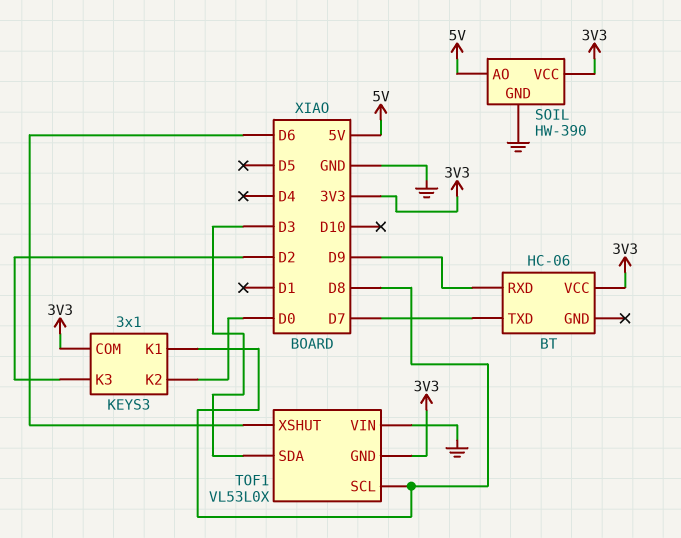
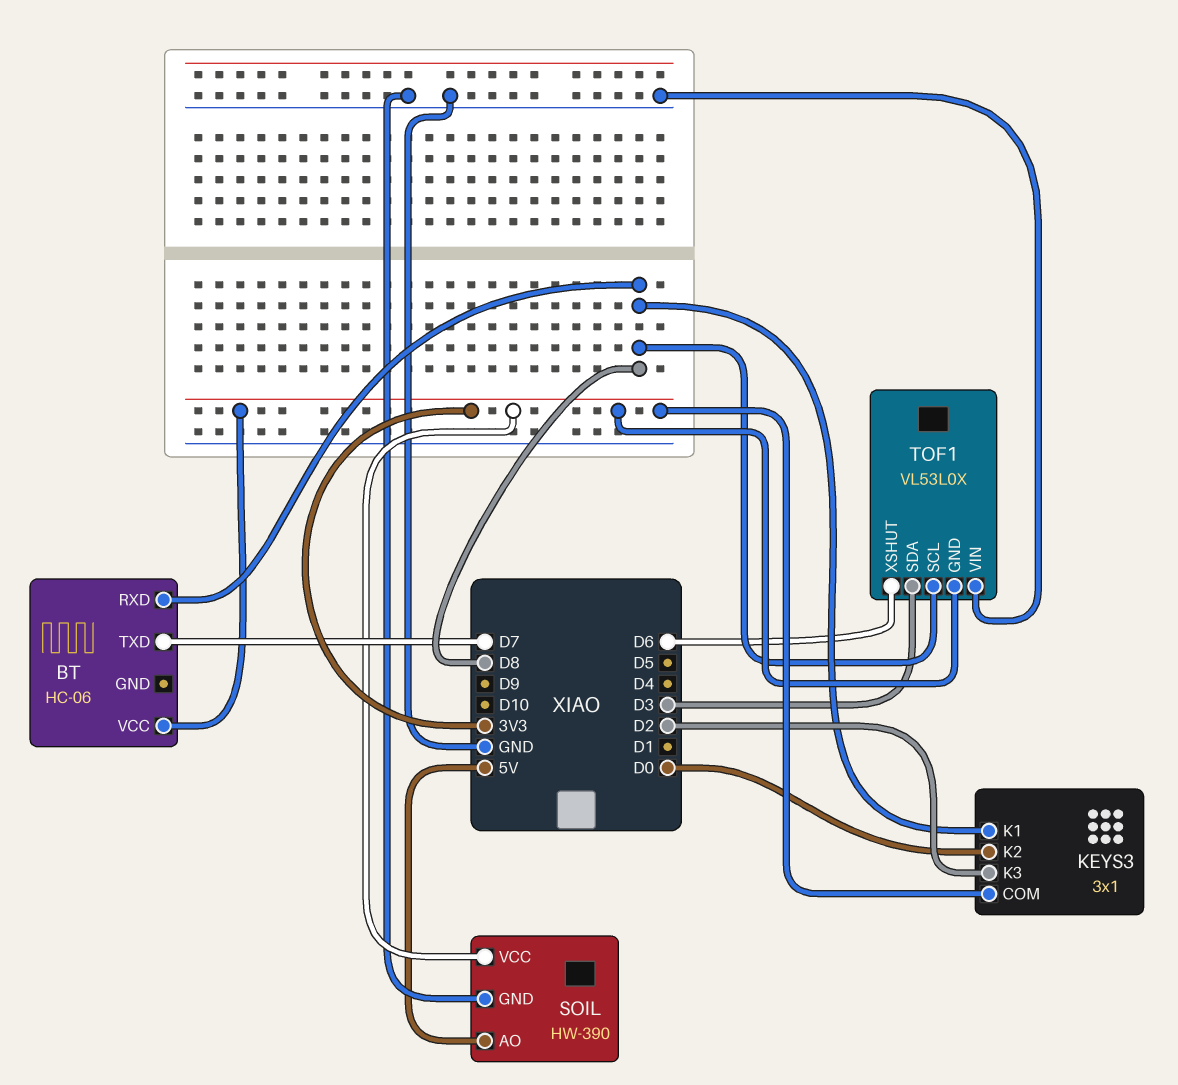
BT pin RXD: D9 -> D8

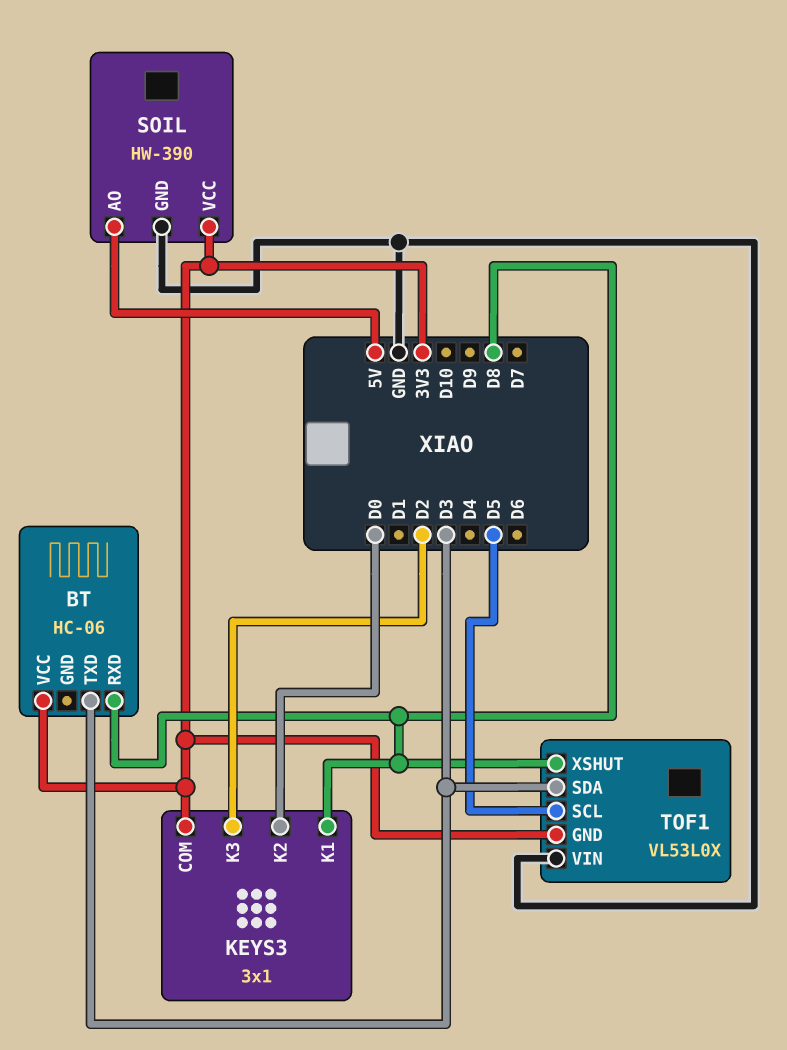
BT pin TXD: D7 -> D3
TOF1 pin SCL: D8 -> D5
TOF1 pin XSHUT: D6 -> D8

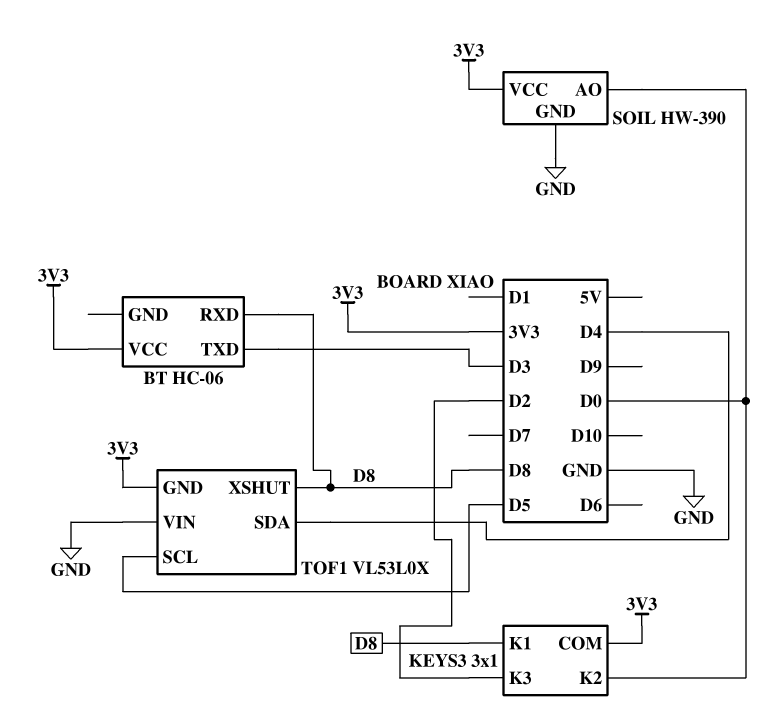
SOIL pin AO: 5V -> D0
TOF1 pin SDA: D3 -> D4

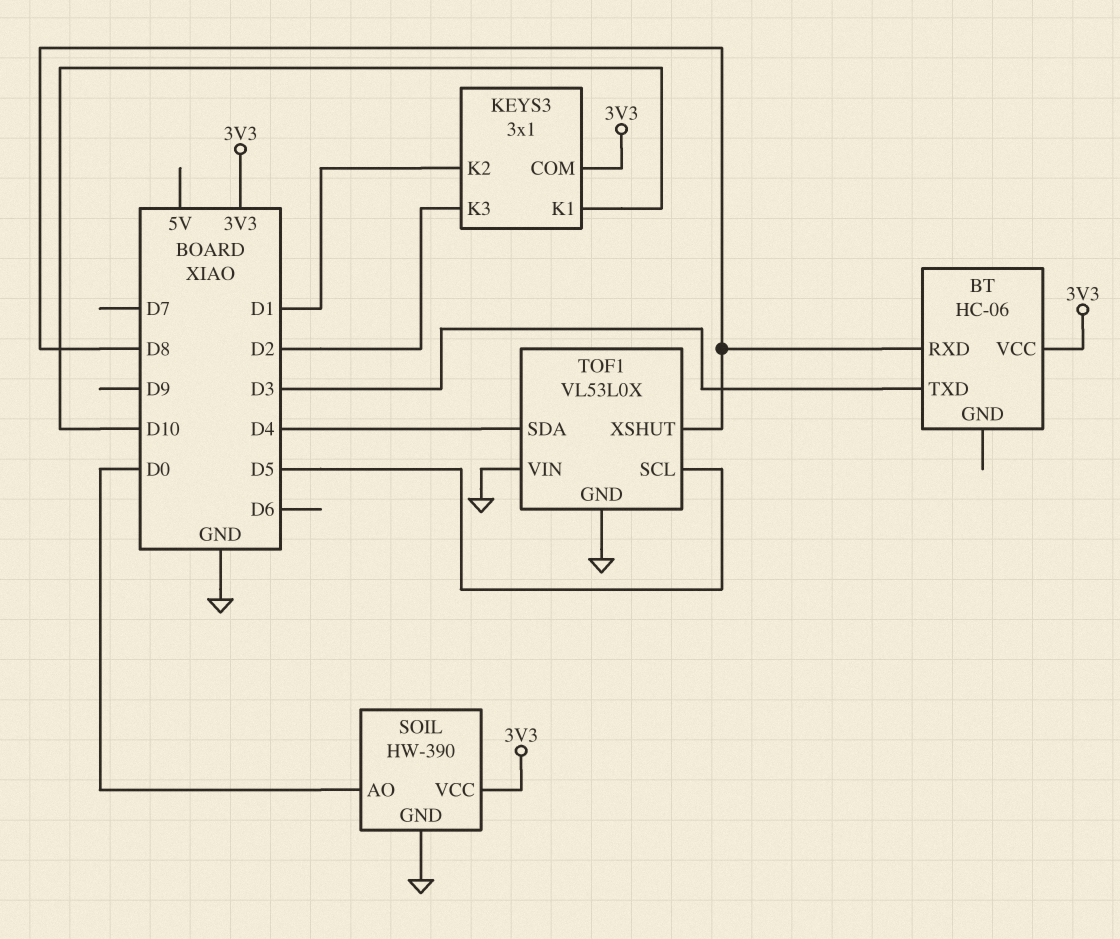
KEYS3 pin K1: D8 -> D10
KEYS3 pin K2: D0 -> D1
TOF1 pin GND: 3V3 -> GND

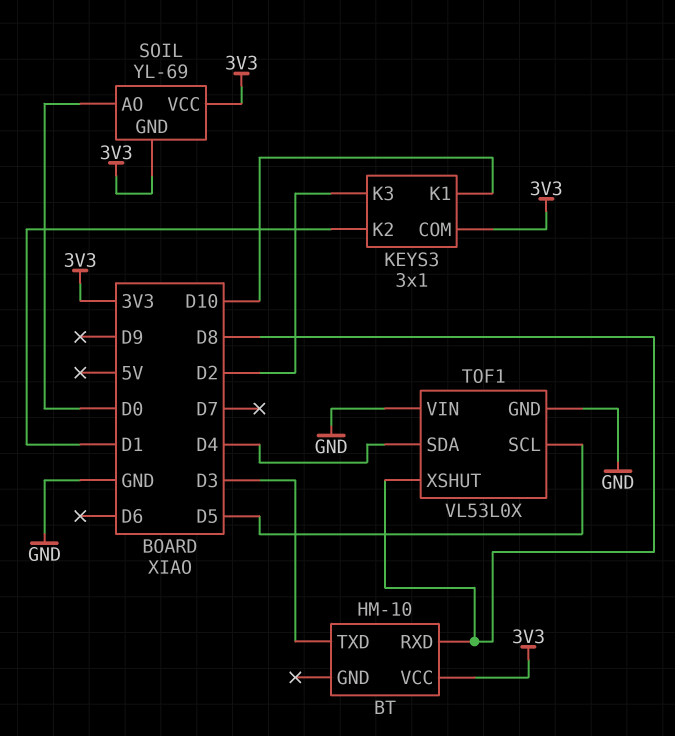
BT: HC-06 -> HM-10
SOIL: HW-390 -> YL-69
SOIL pin GND: GND -> 3V3

